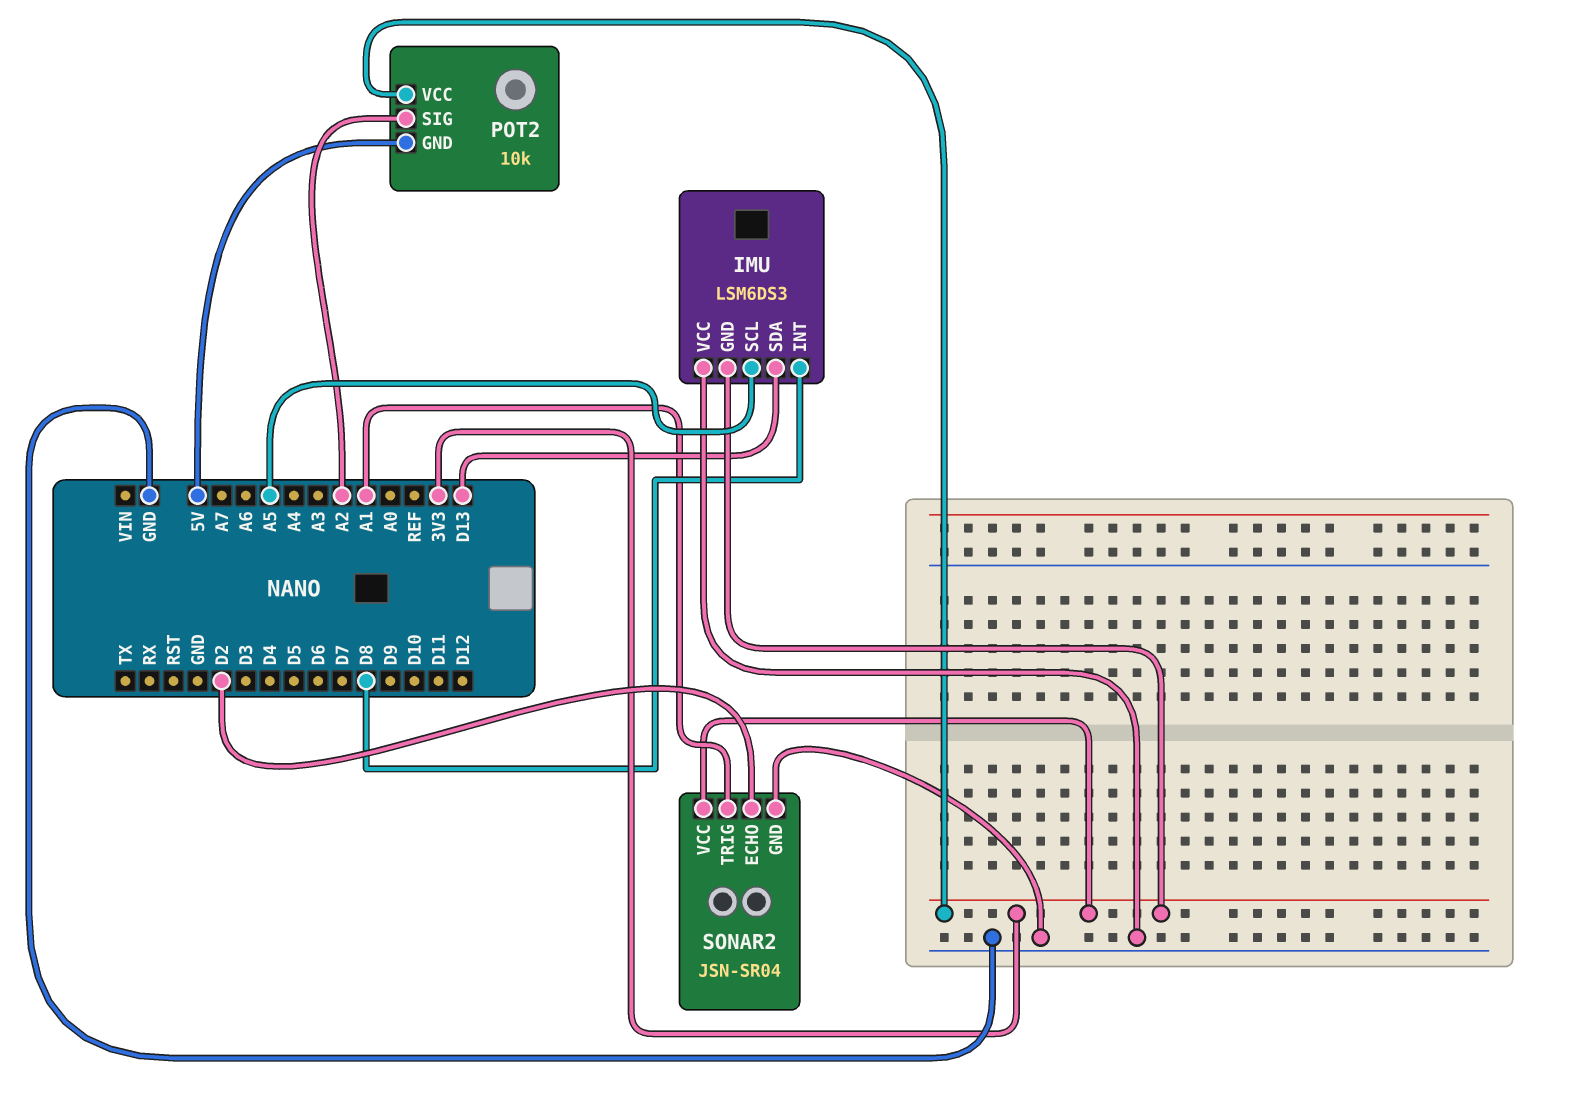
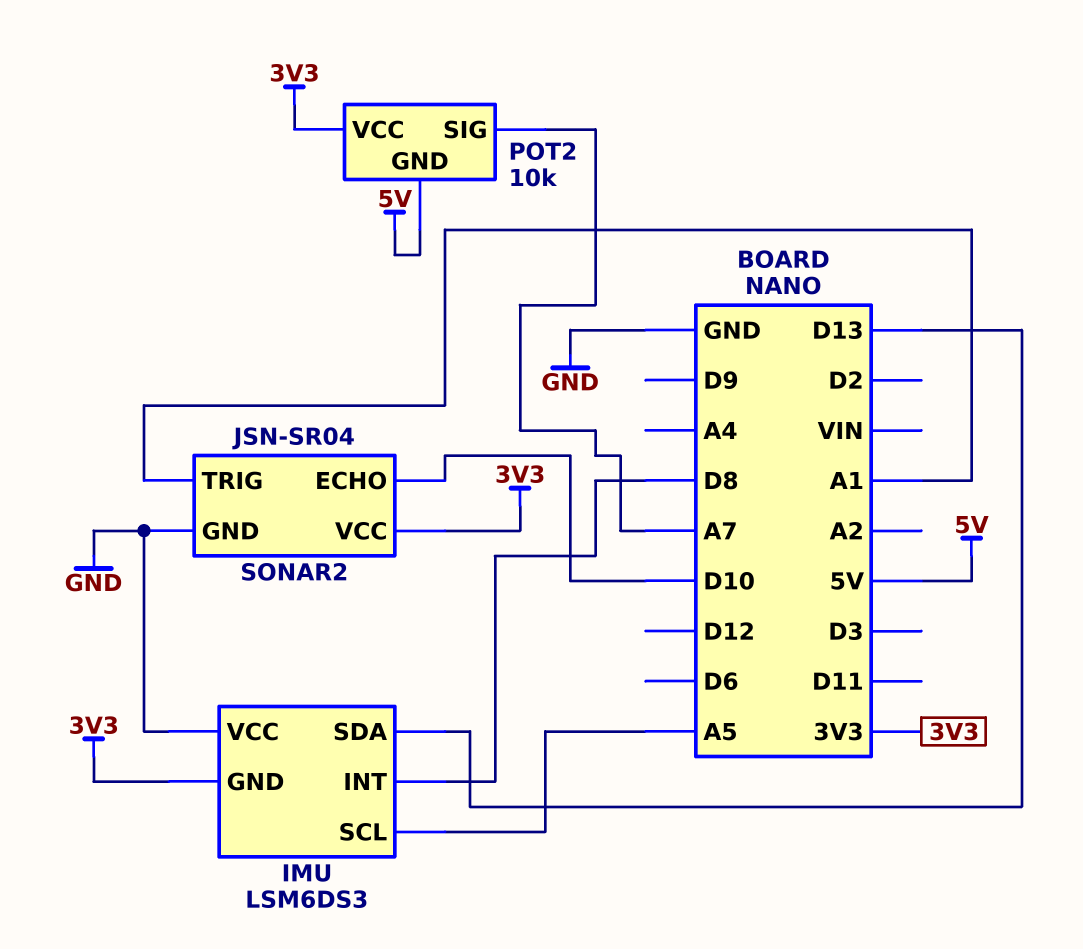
POT2 pin SIG: A2 -> A7
SONAR2 pin ECHO: D2 -> D10

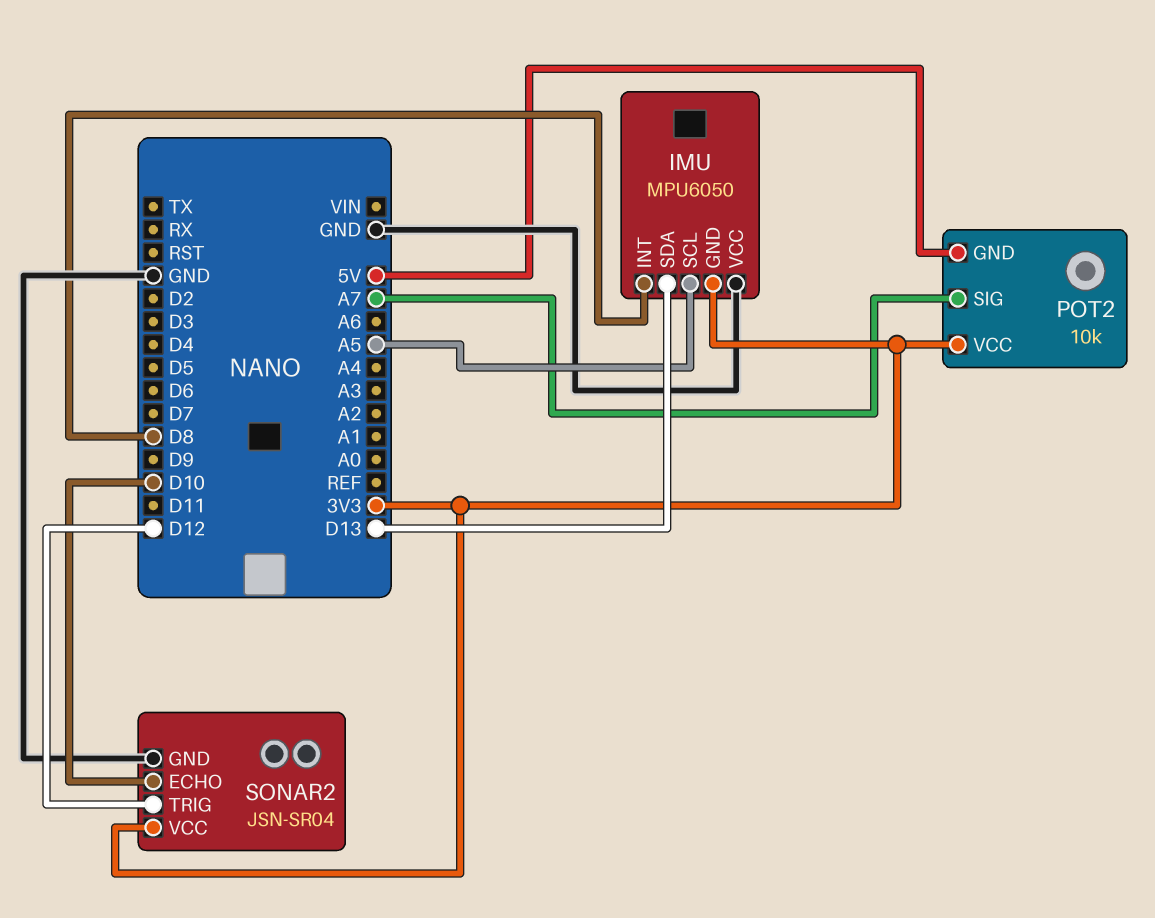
IMU: LSM6DS3 -> MPU6050
SONAR2 pin TRIG: A1 -> D12

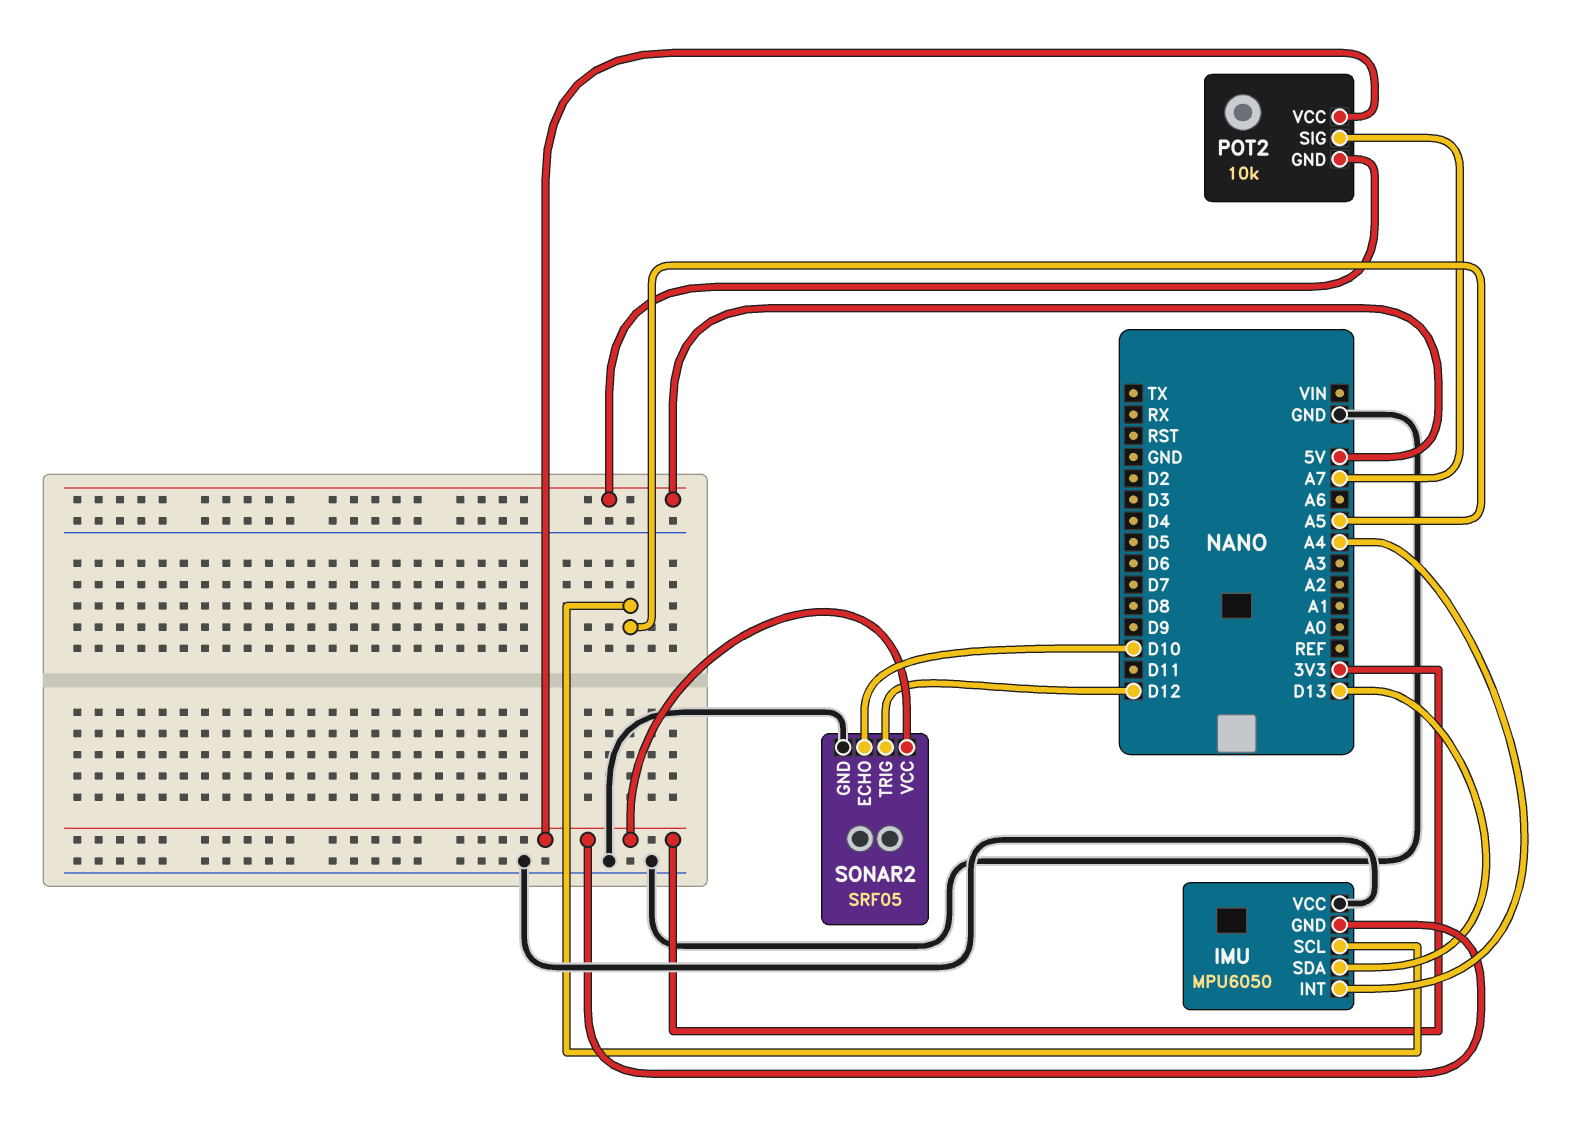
IMU pin INT: D8 -> A4
SONAR2: JSN-SR04 -> SRF05

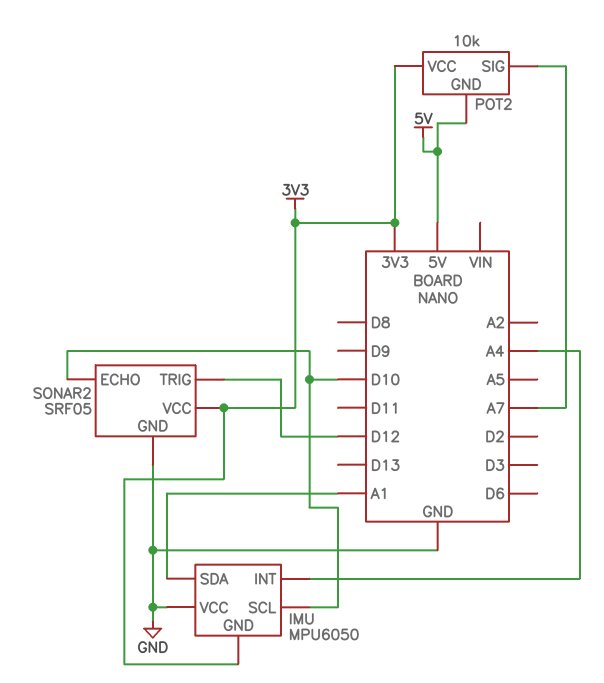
IMU pin SCL: A5 -> D10
IMU pin SDA: D13 -> A1

